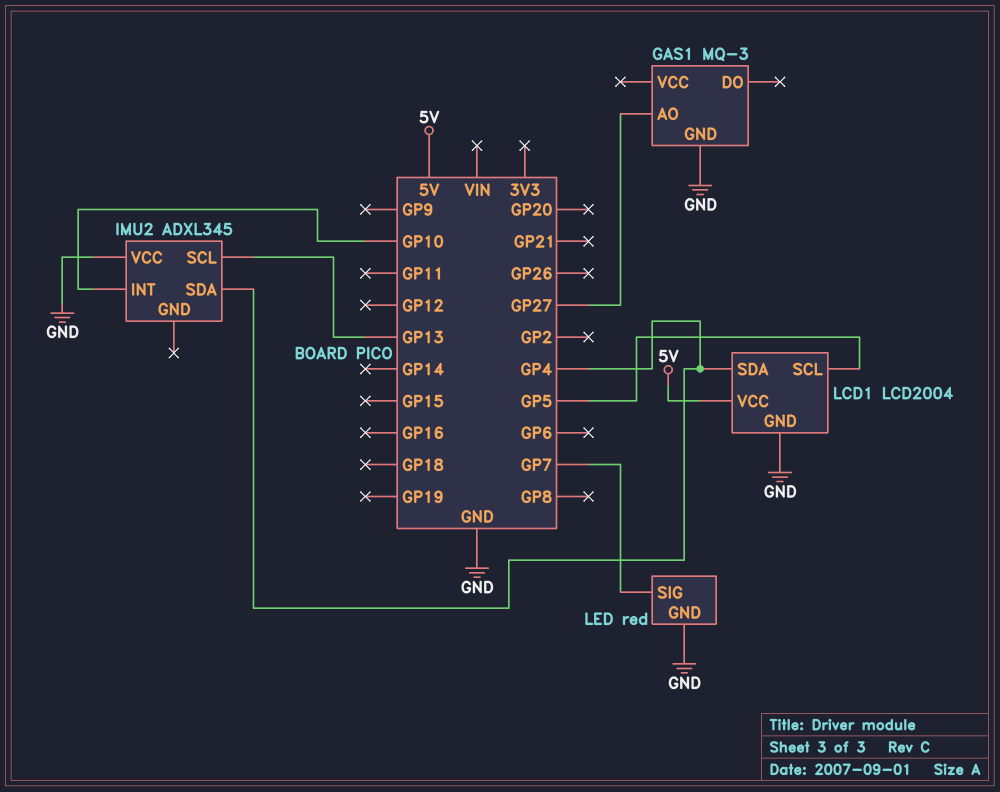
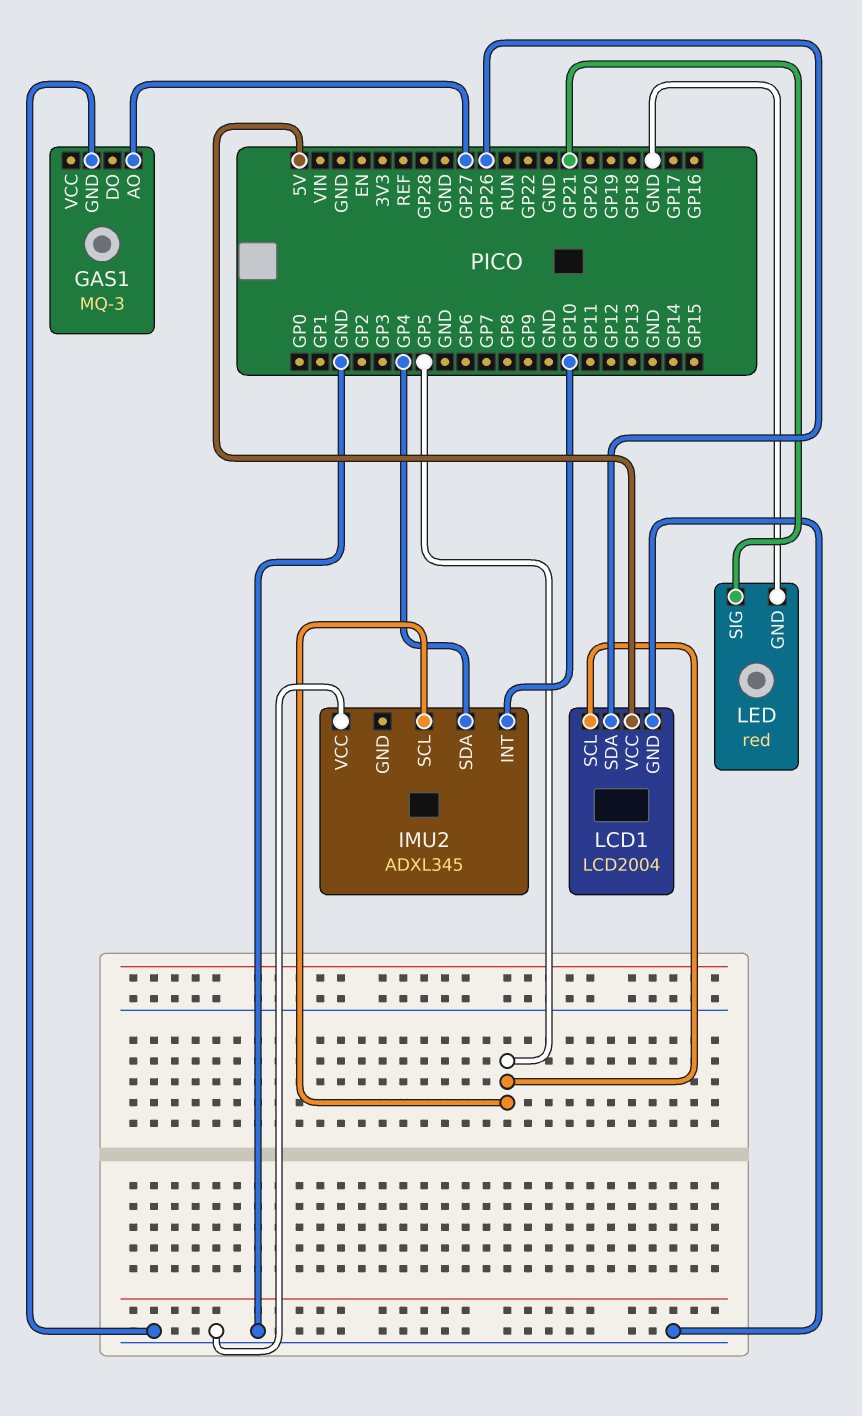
IMU2 pin SCL: GP13 -> GP5
LCD1 pin SDA: GP4 -> GP26
LED pin SIG: GP7 -> GP21

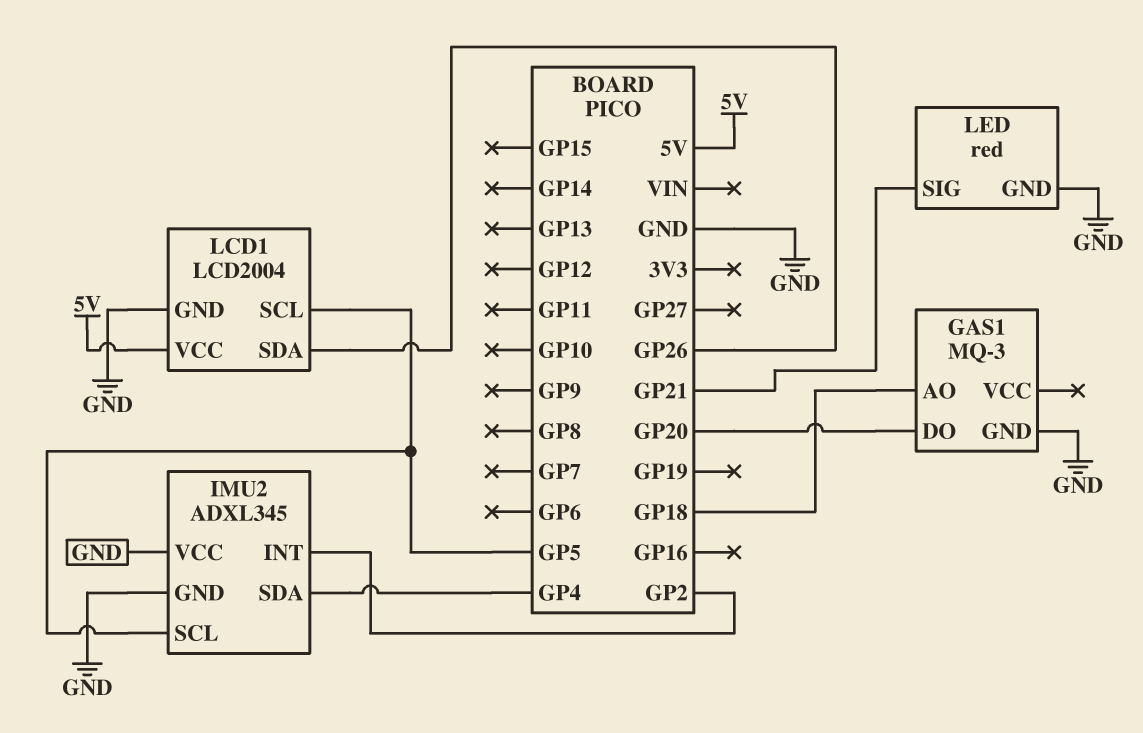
GAS1 pin AO: GP27 -> GP18
GAS1 pin DO: none -> GP20
IMU2 pin GND: none -> GND
IMU2 pin INT: GP10 -> GP2

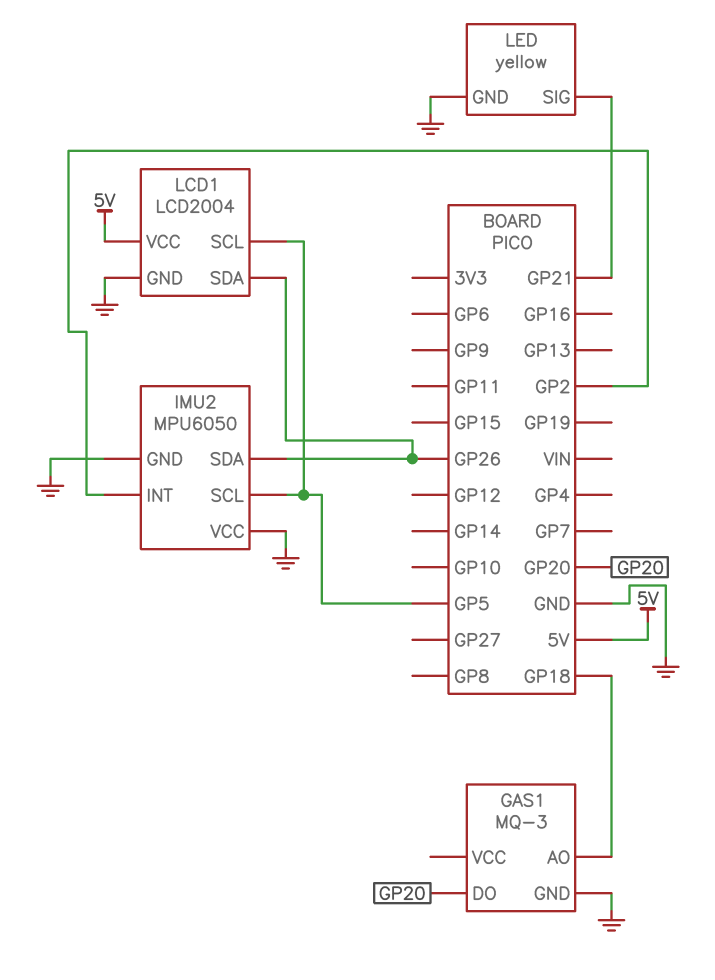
IMU2: ADXL345 -> MPU6050
IMU2 pin SDA: GP4 -> GP26
LED: red -> yellow

